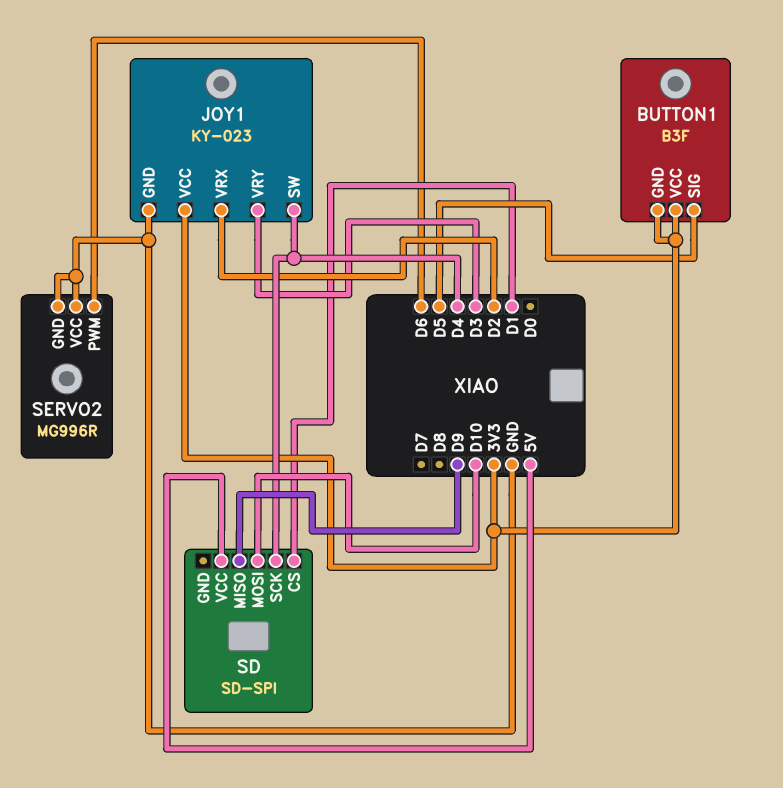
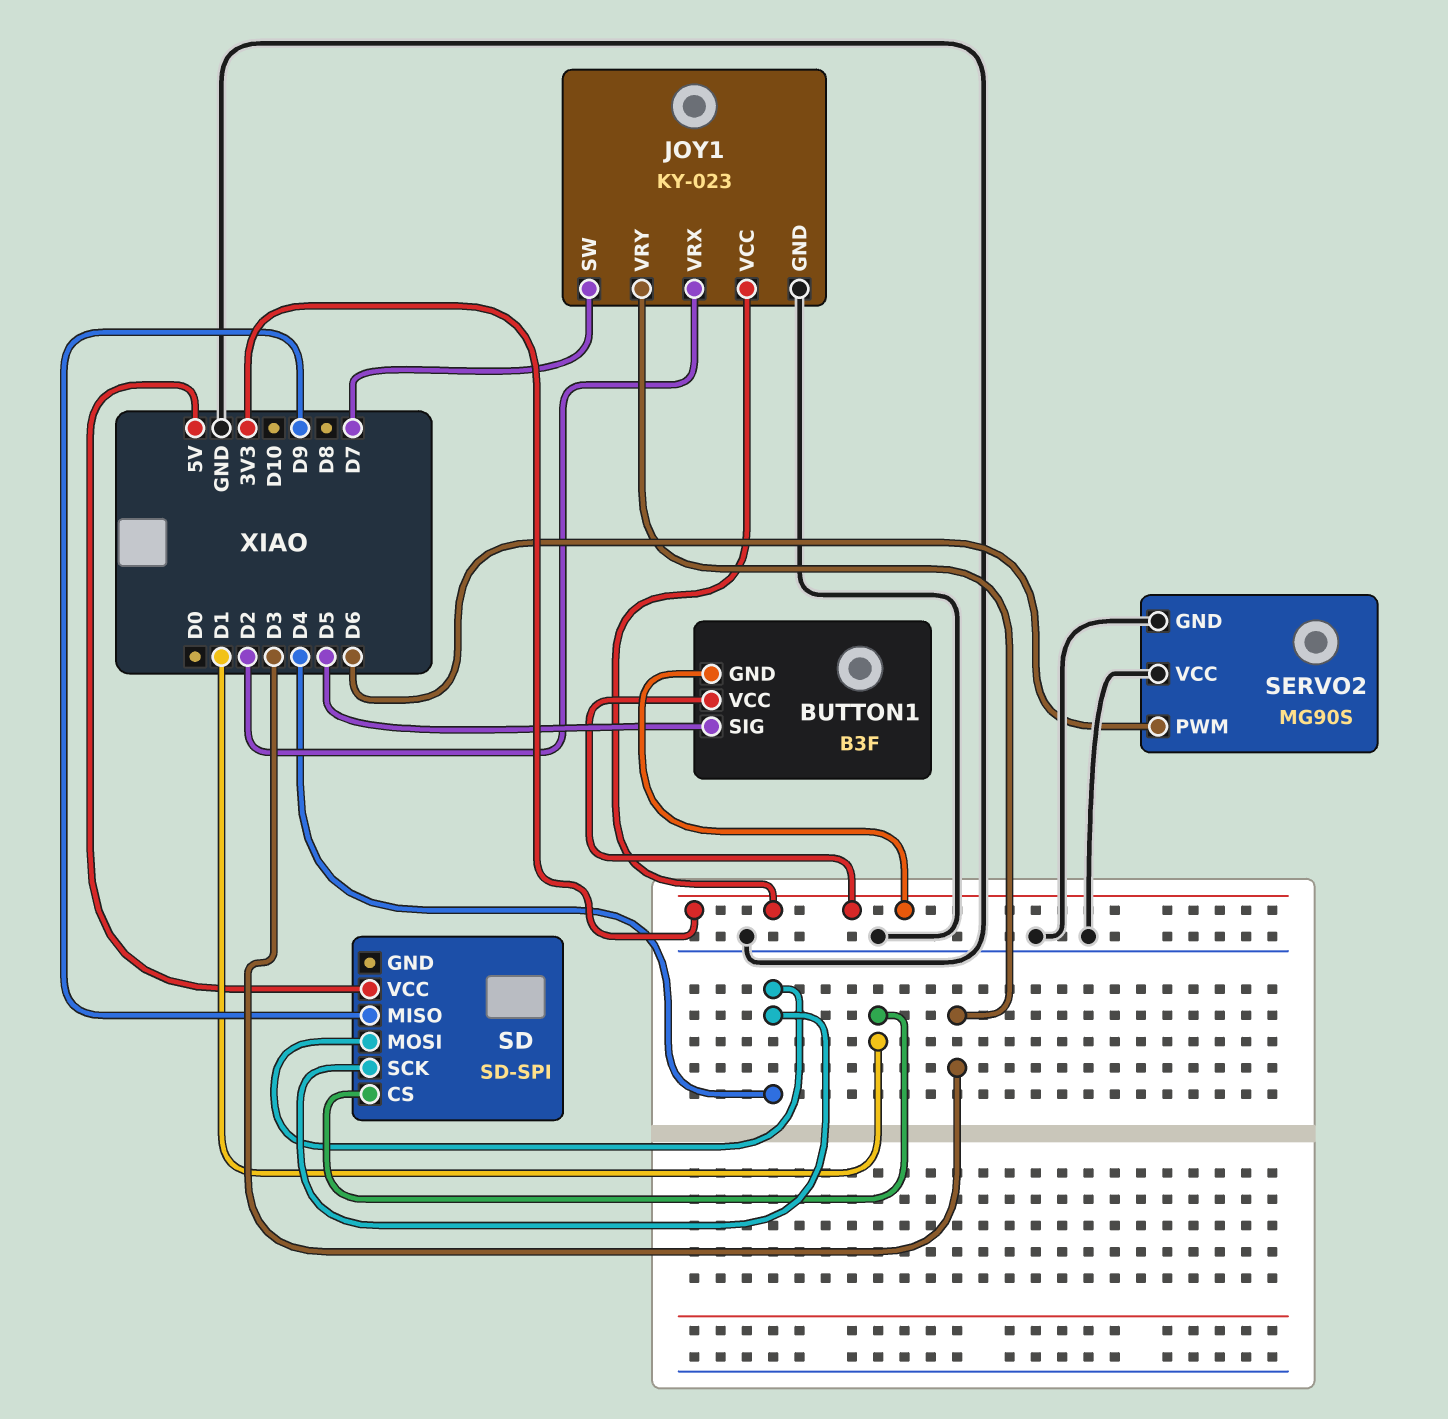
JOY1 pin SW: D4 -> D7
SD pin MOSI: D10 -> D4
SERVO2: MG996R -> MG90S

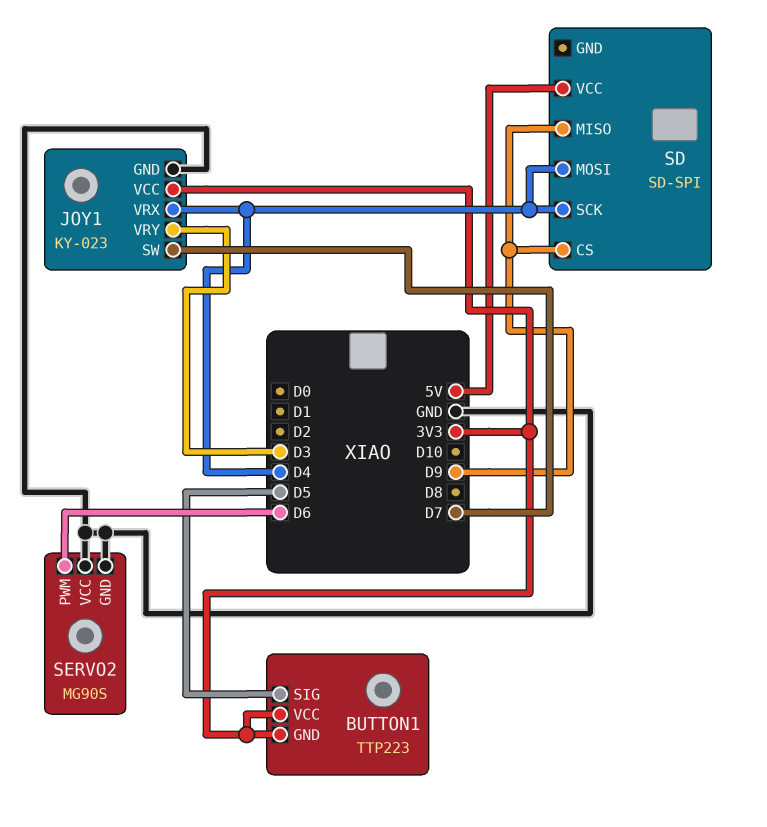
BUTTON1: B3F -> TTP223
JOY1 pin VRX: D2 -> D4
SD pin CS: D1 -> D9

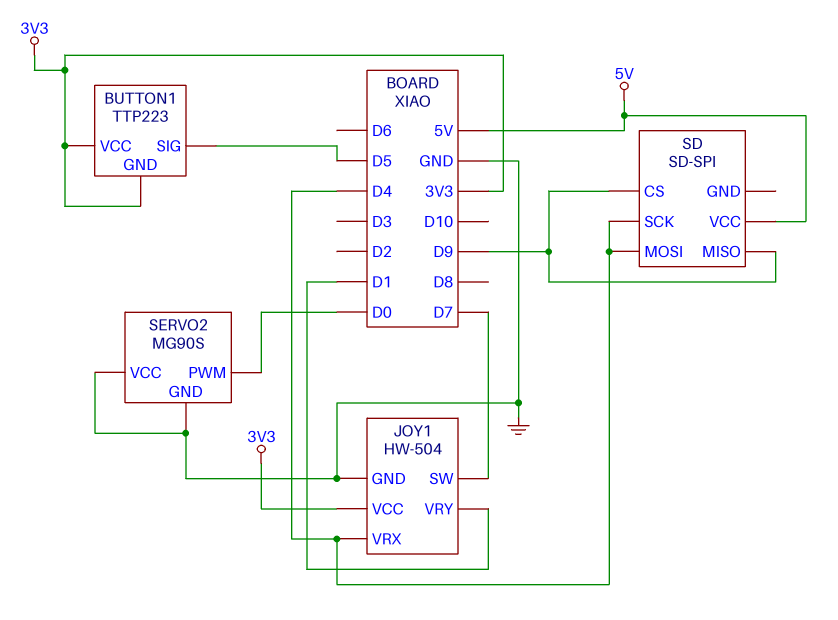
JOY1: KY-023 -> HW-504
JOY1 pin VRY: D3 -> D1
SERVO2 pin PWM: D6 -> D0

